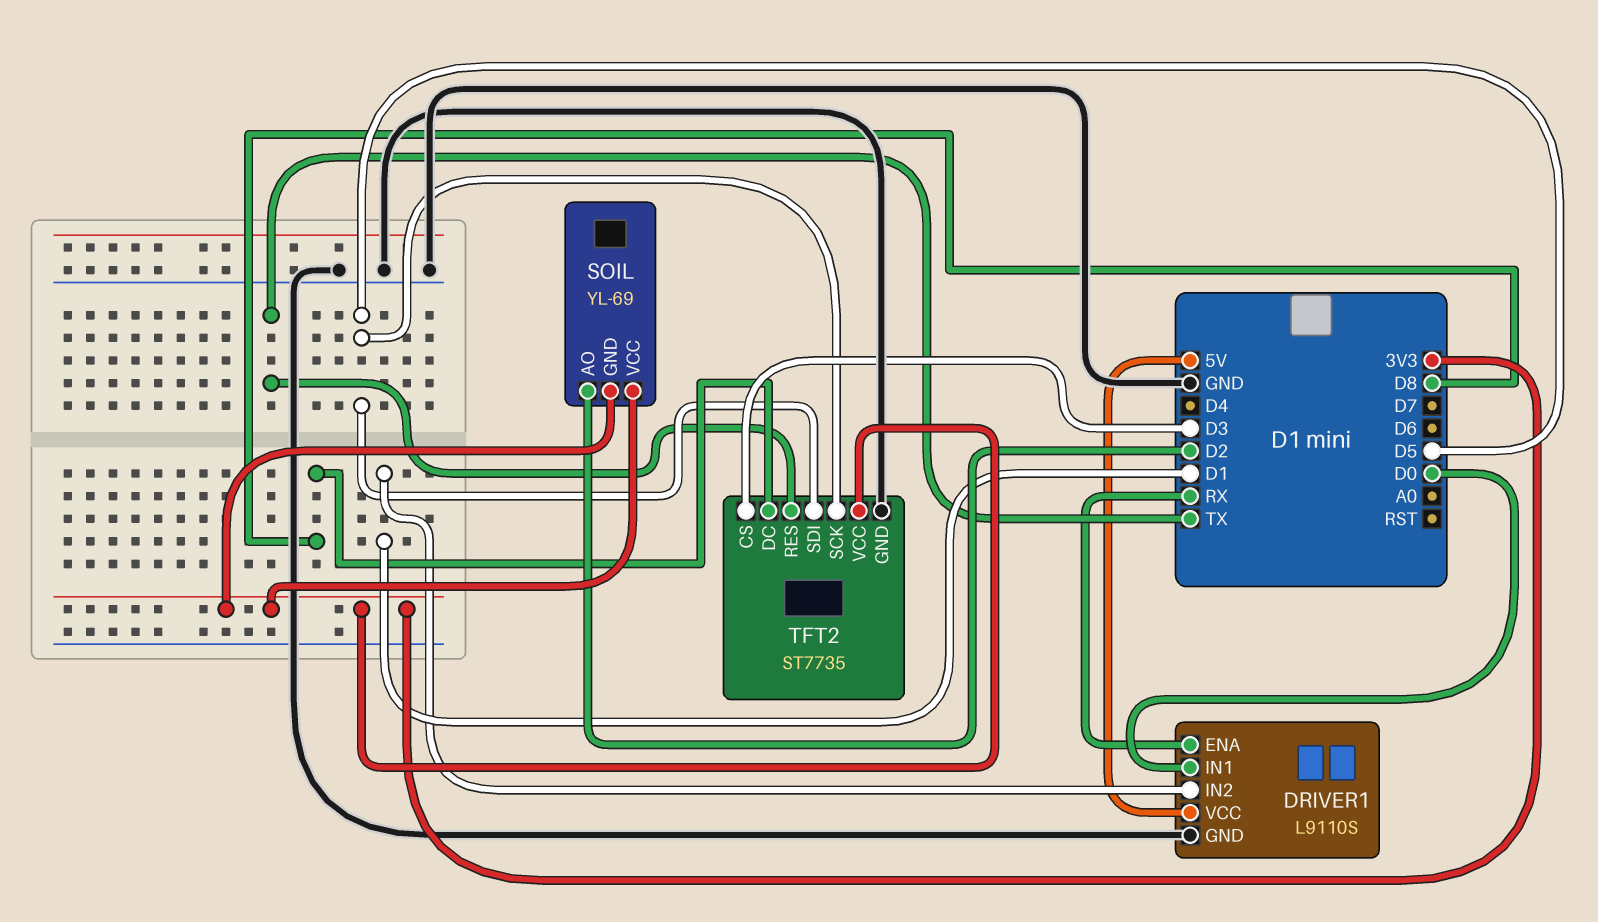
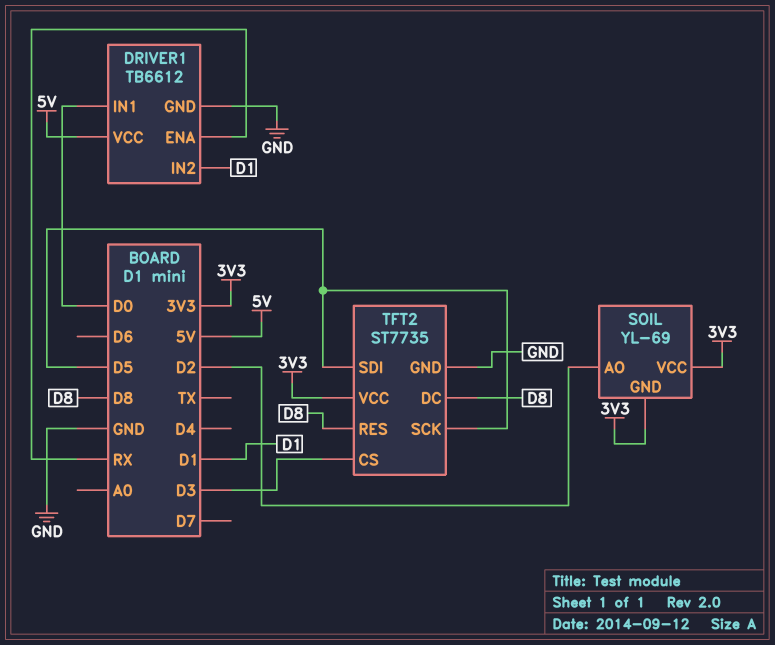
DRIVER1: L9110S -> TB6612
TFT2 pin RES: TX -> D8

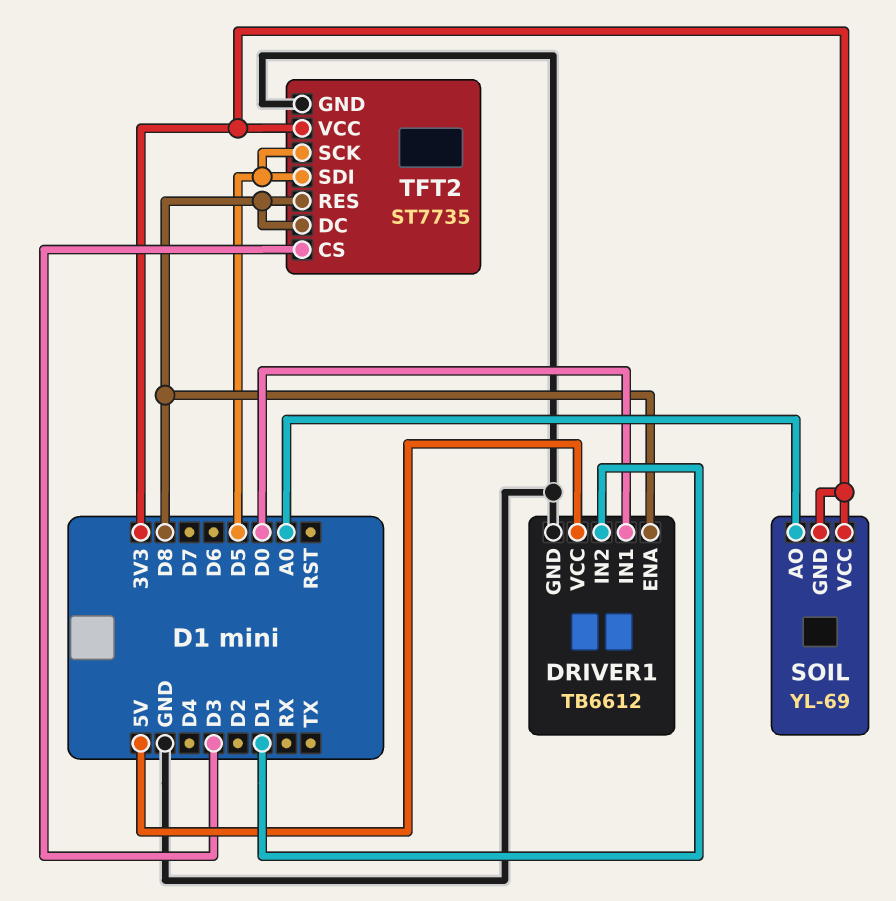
DRIVER1 pin ENA: RX -> D8
SOIL pin AO: D2 -> A0

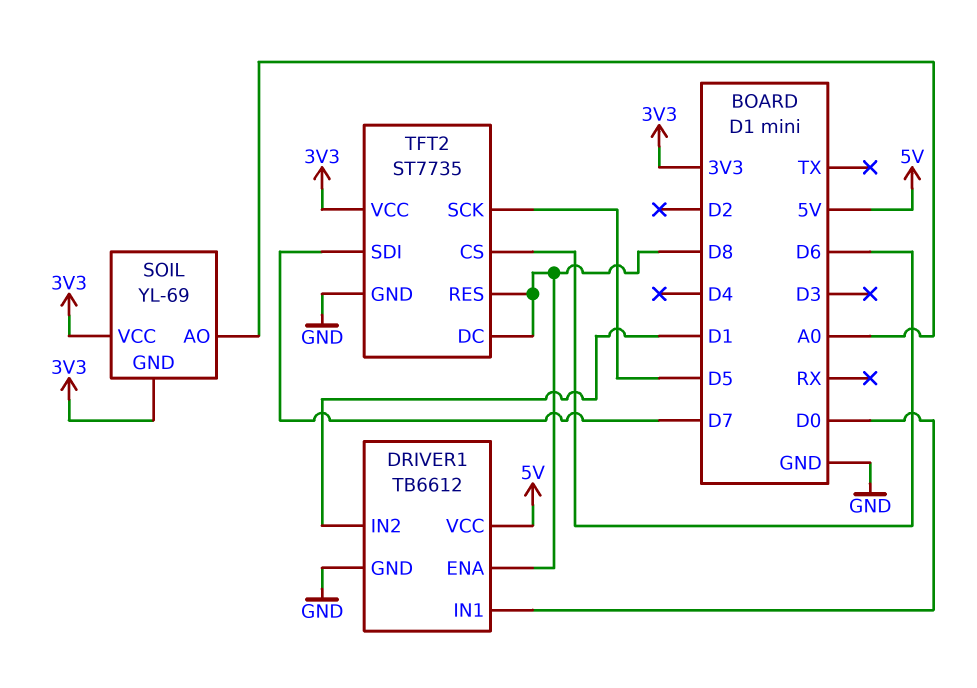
TFT2 pin CS: D3 -> D6
TFT2 pin SDI: D5 -> D7

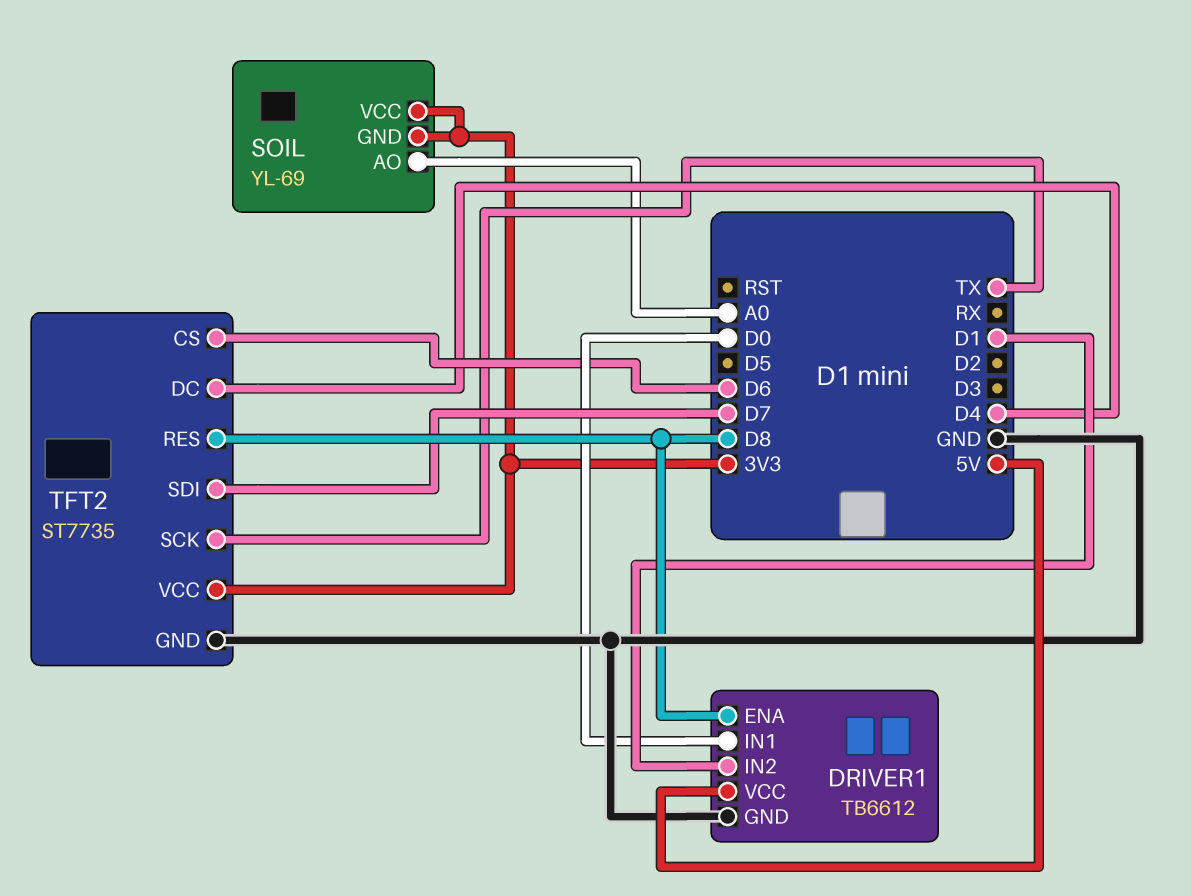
TFT2 pin DC: D8 -> D4
TFT2 pin SCK: D5 -> TX

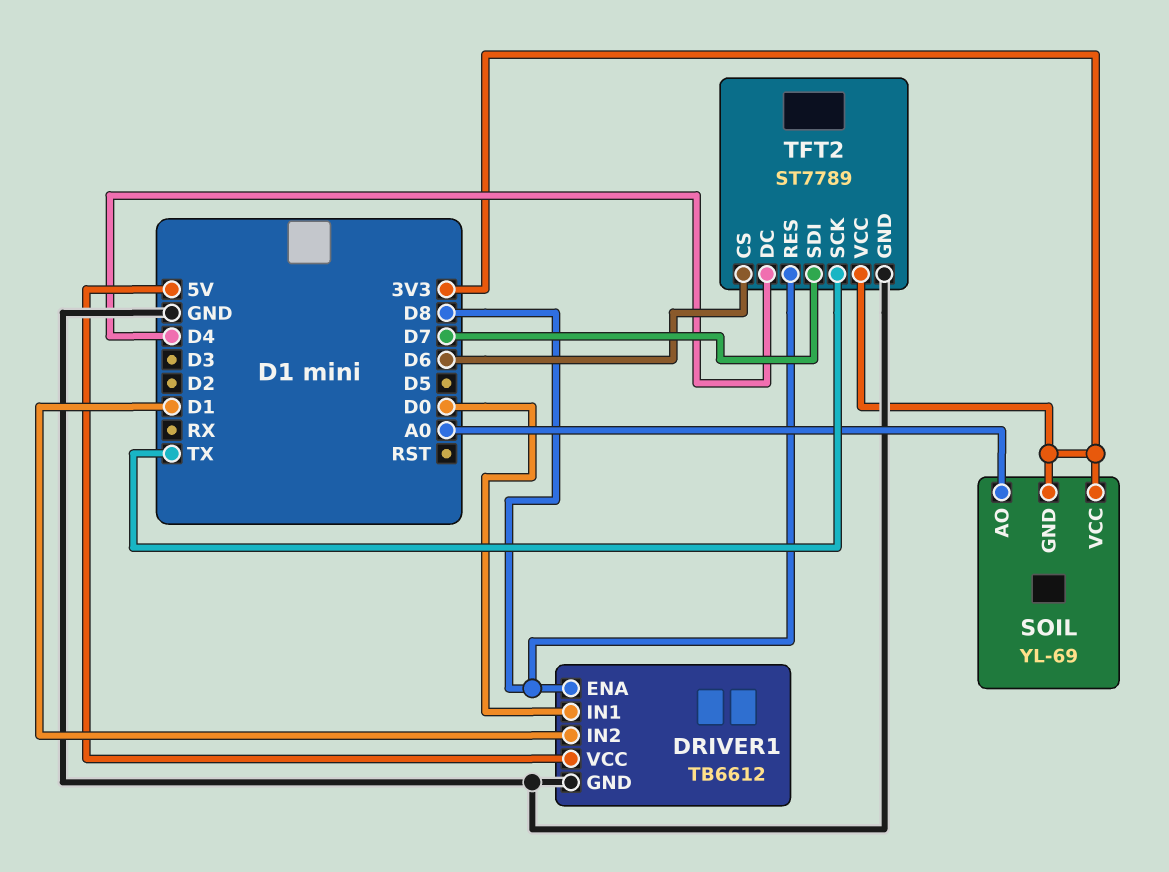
TFT2: ST7735 -> ST7789

